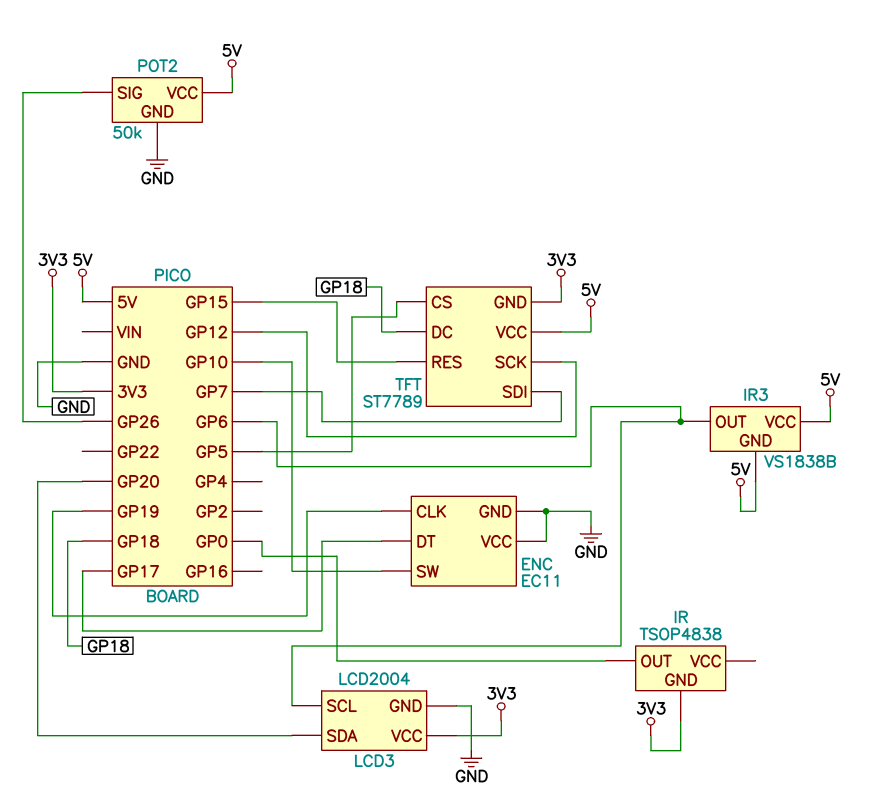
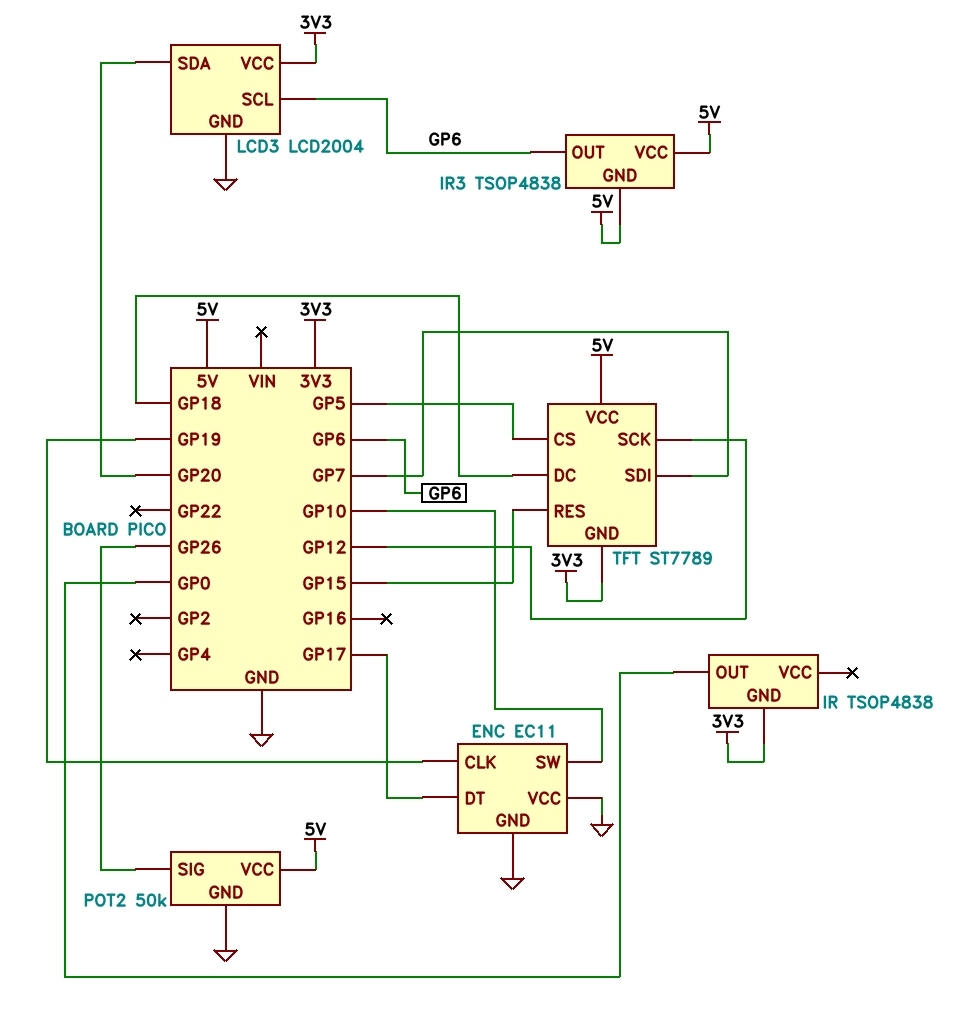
IR3: VS1838B -> TSOP4838

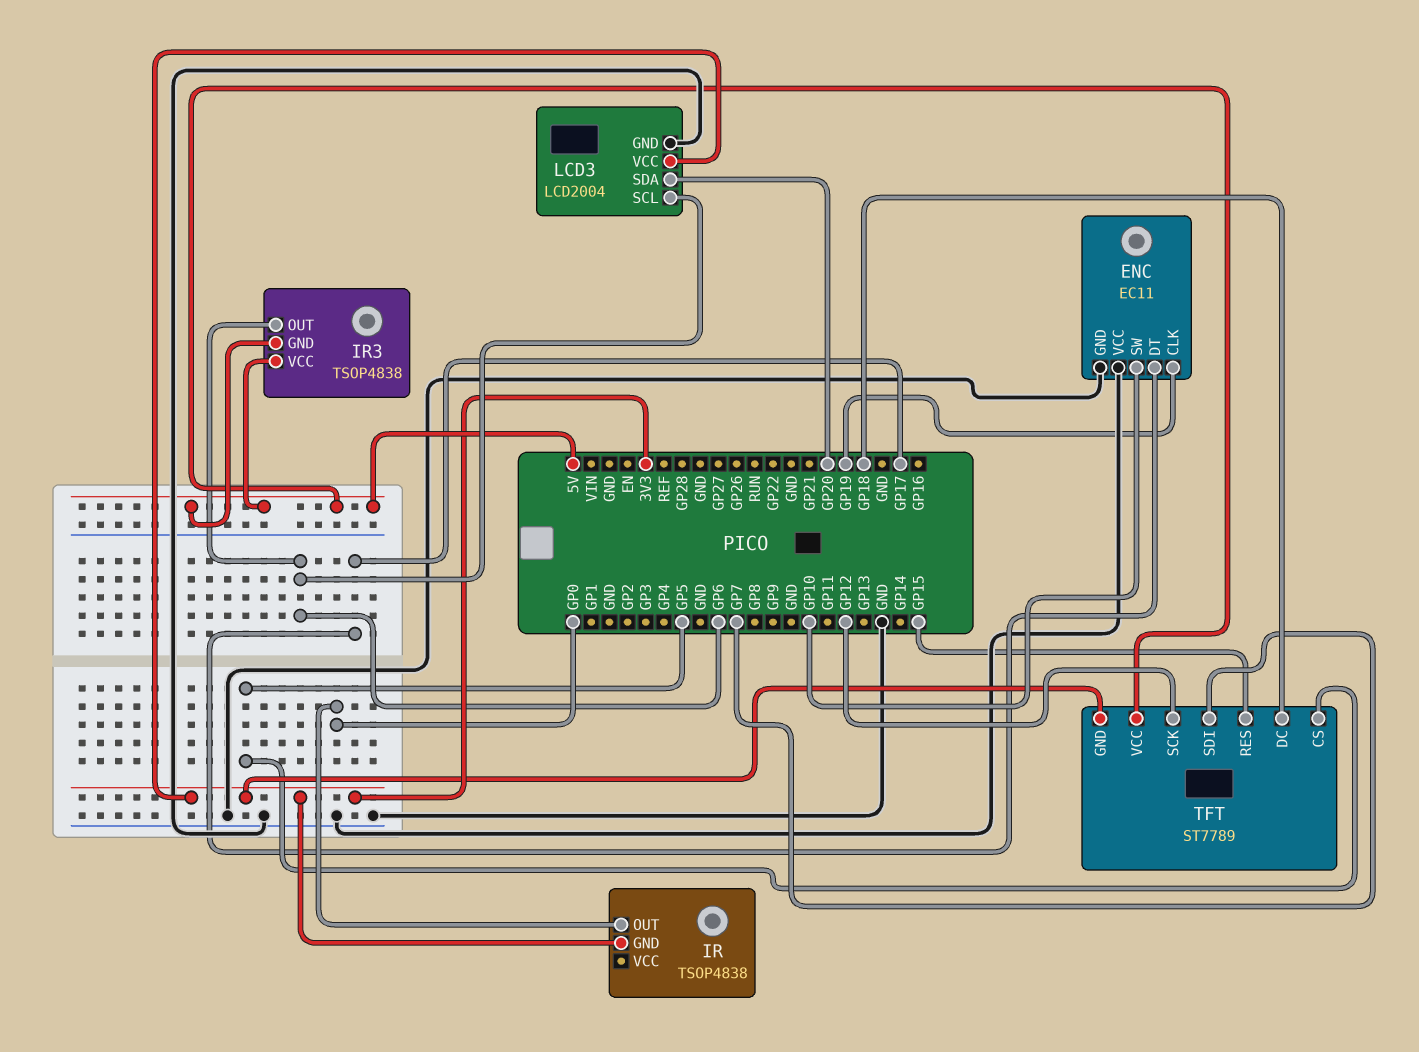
POT2: 50k -> none
POT2 pin GND: GND -> none
POT2 pin SIG: GP26 -> none
POT2 pin VCC: 5V -> none

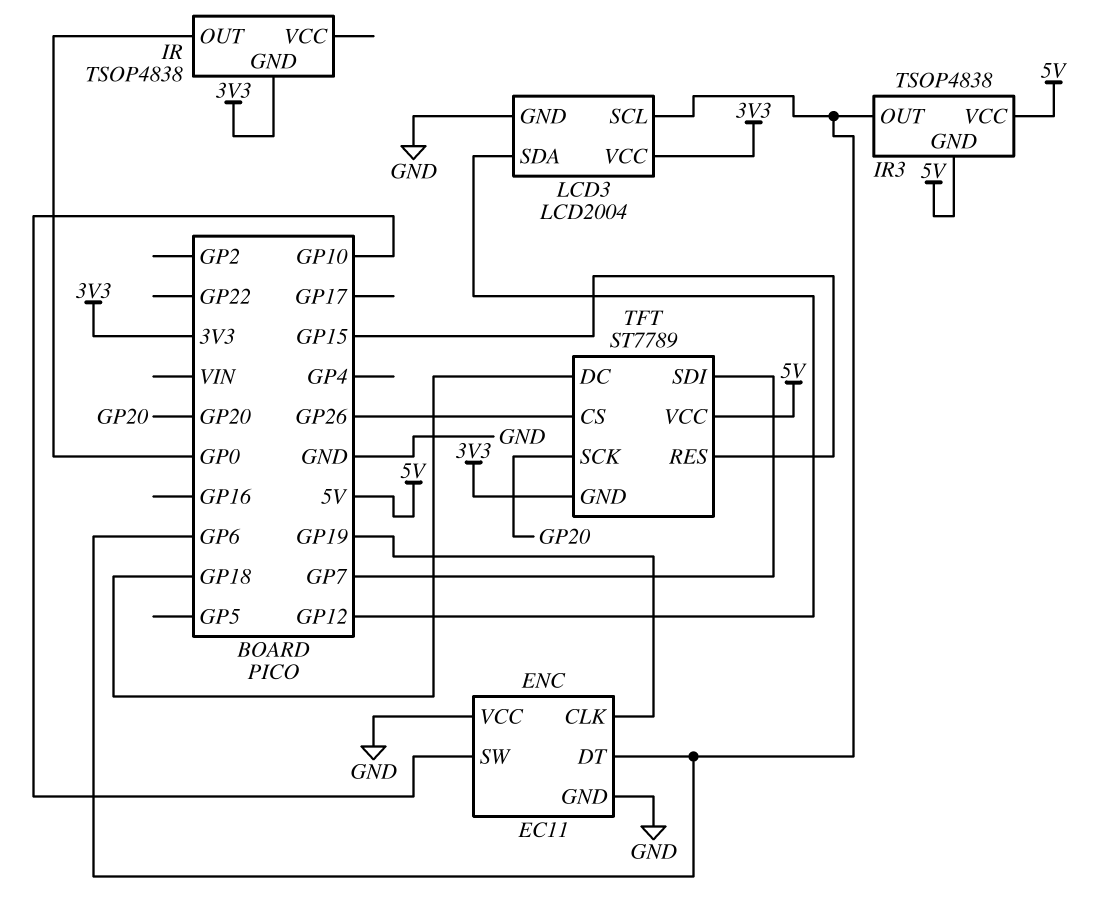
ENC pin DT: GP17 -> GP6
LCD3 pin SDA: GP20 -> GP12
TFT pin CS: GP5 -> GP26
TFT pin SCK: GP12 -> GP20

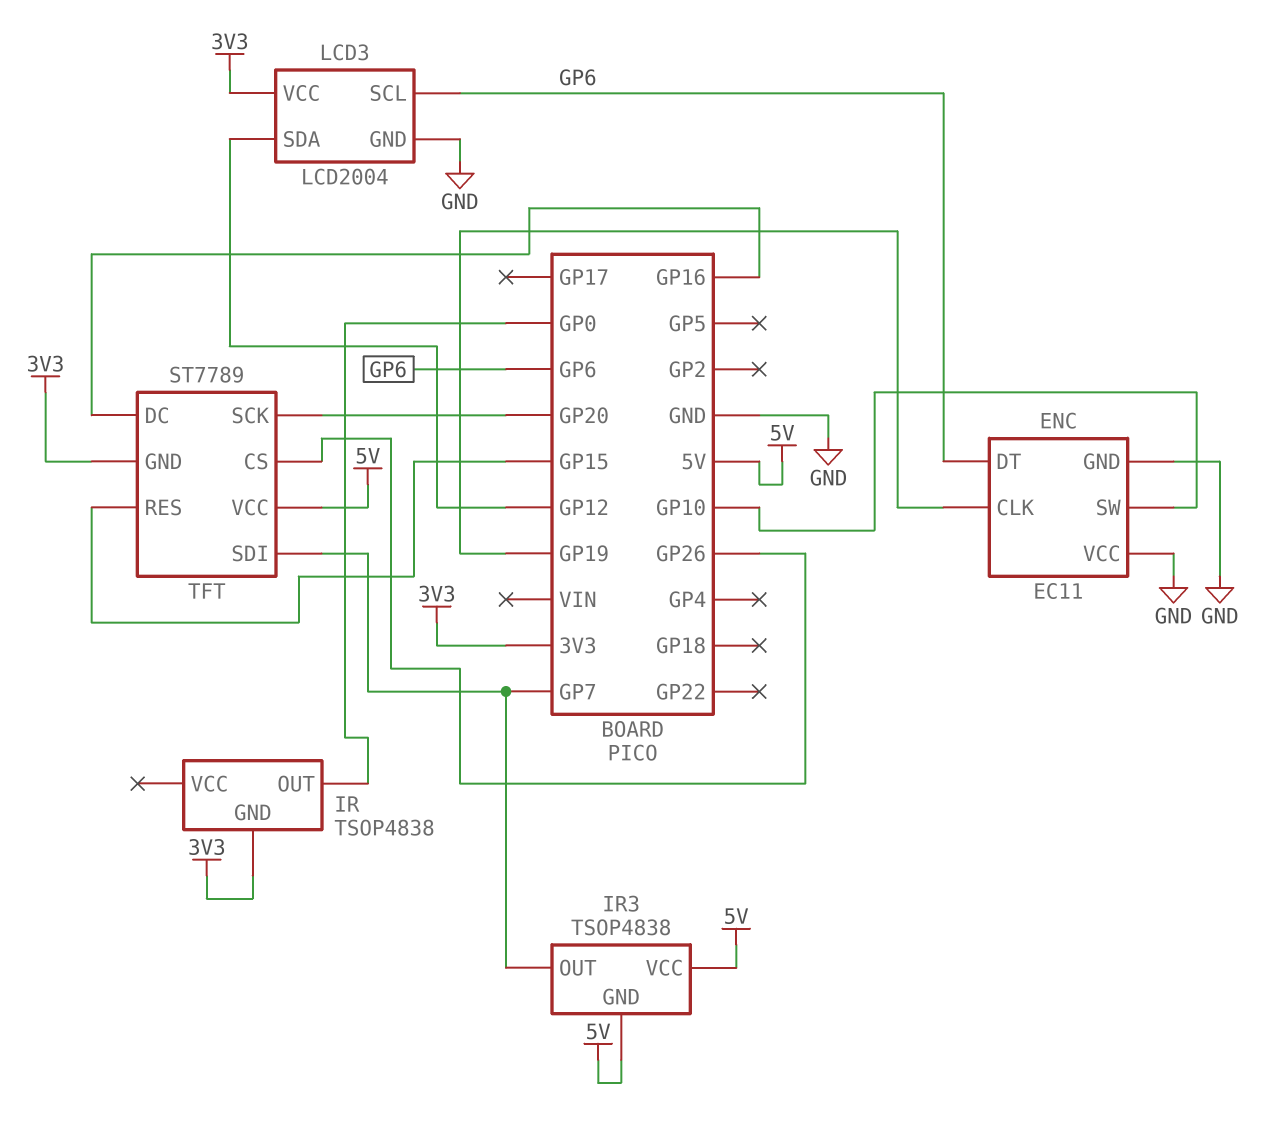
IR3 pin OUT: GP6 -> GP7
TFT pin DC: GP18 -> GP16

